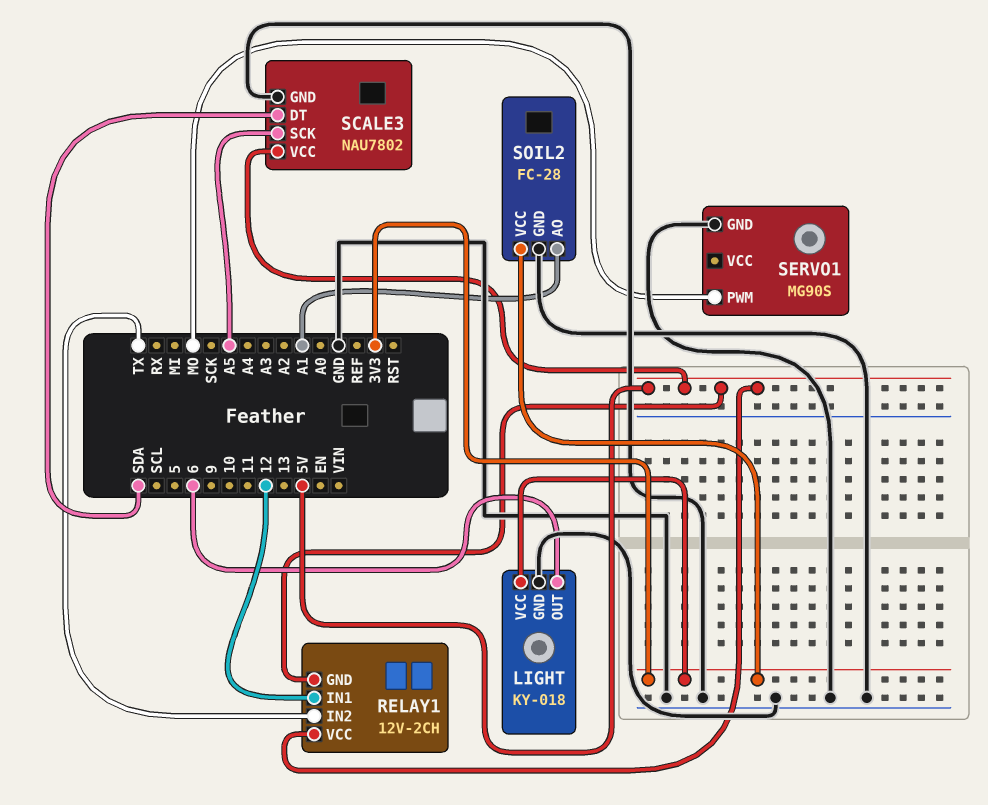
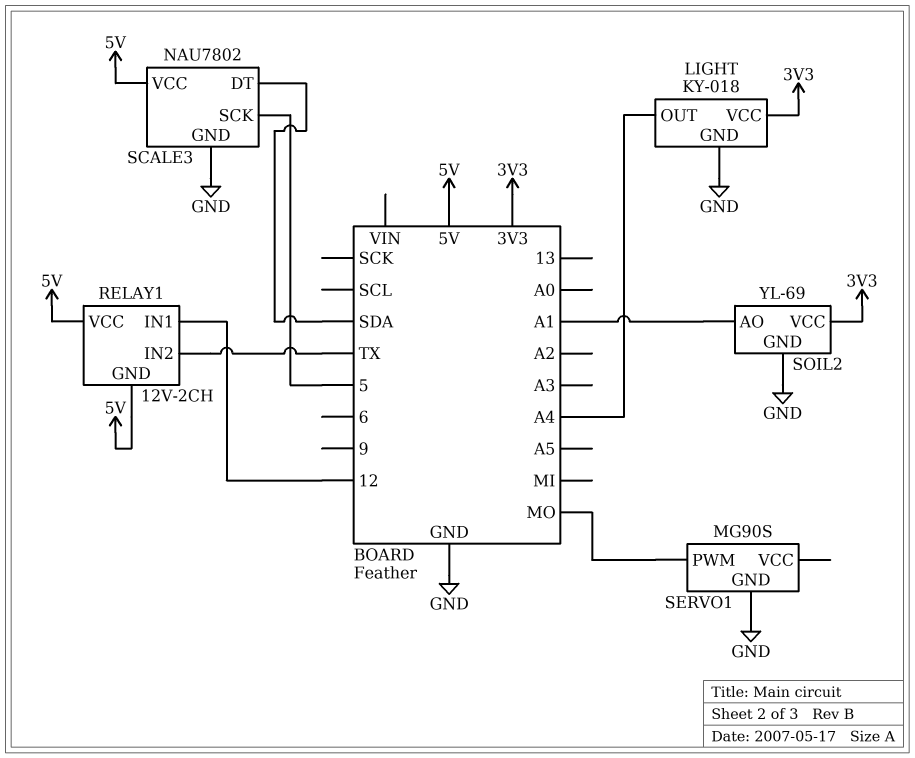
LIGHT pin OUT: 6 -> A4
SCALE3 pin SCK: A5 -> 5
SOIL2: FC-28 -> YL-69

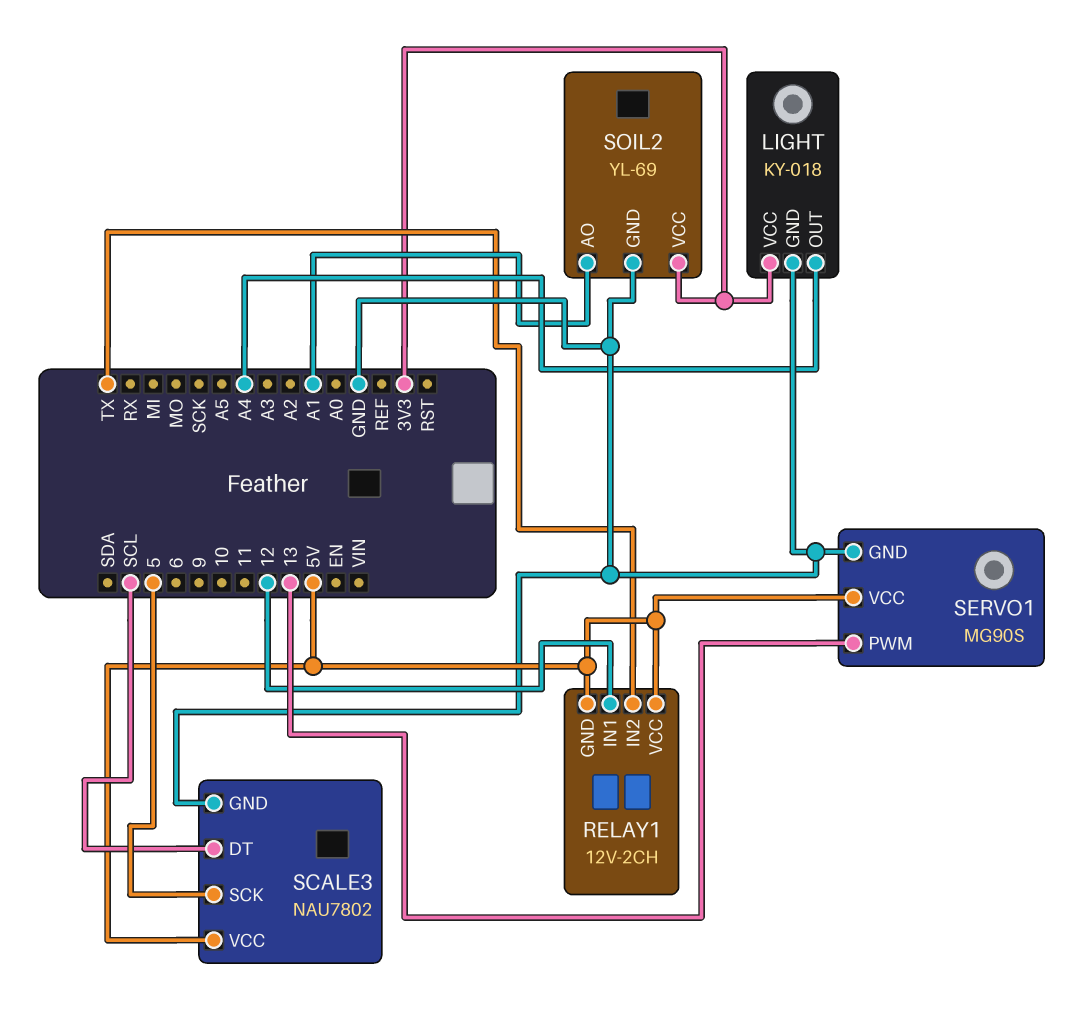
SCALE3 pin DT: SDA -> SCL
SERVO1 pin PWM: MO -> 13
SERVO1 pin VCC: none -> 5V

